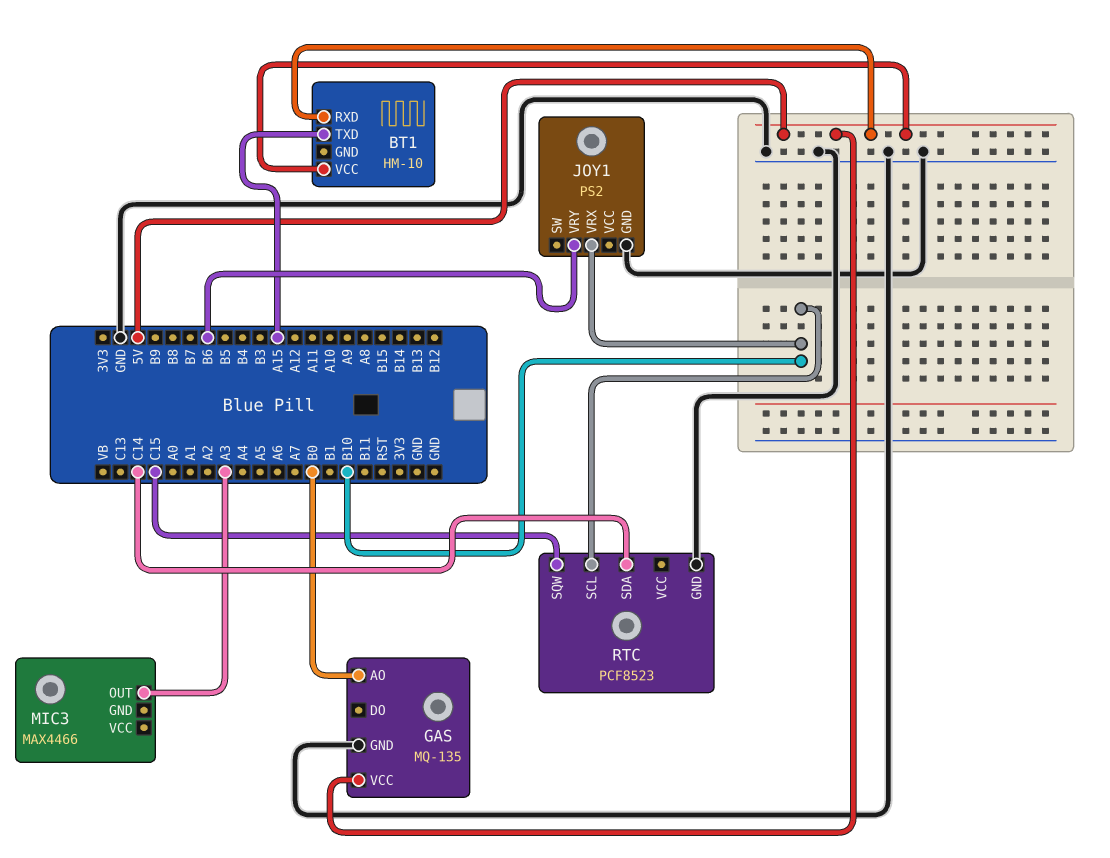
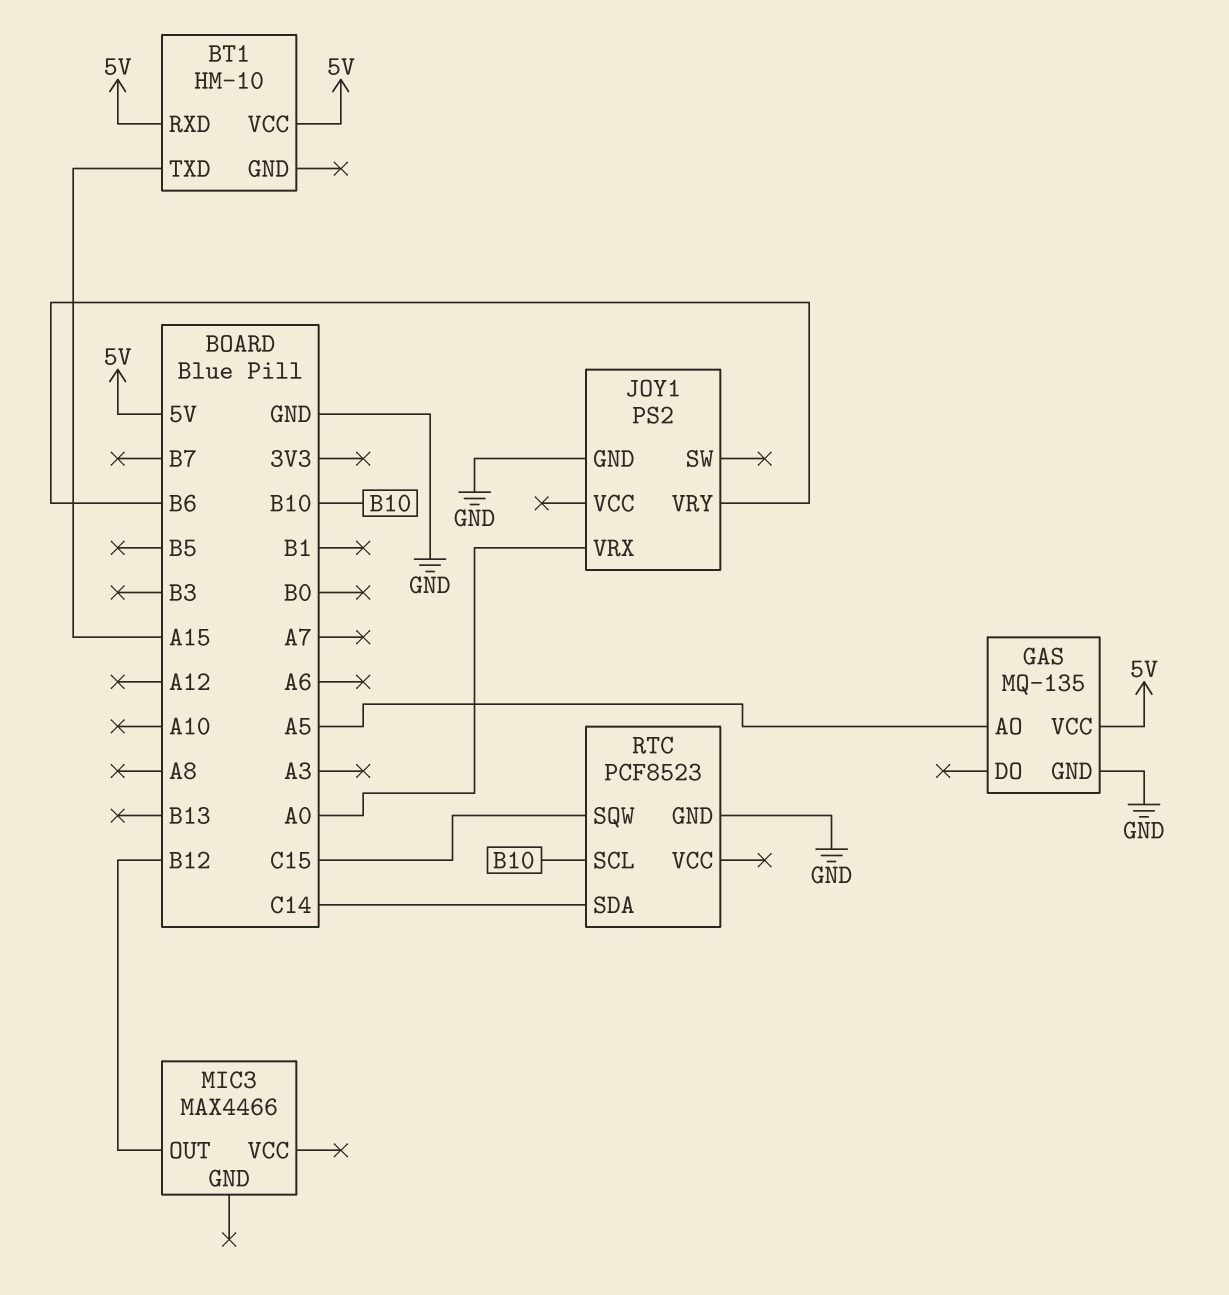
GAS pin AO: B0 -> A5
JOY1 pin VRX: B10 -> A0
MIC3 pin OUT: A3 -> B12

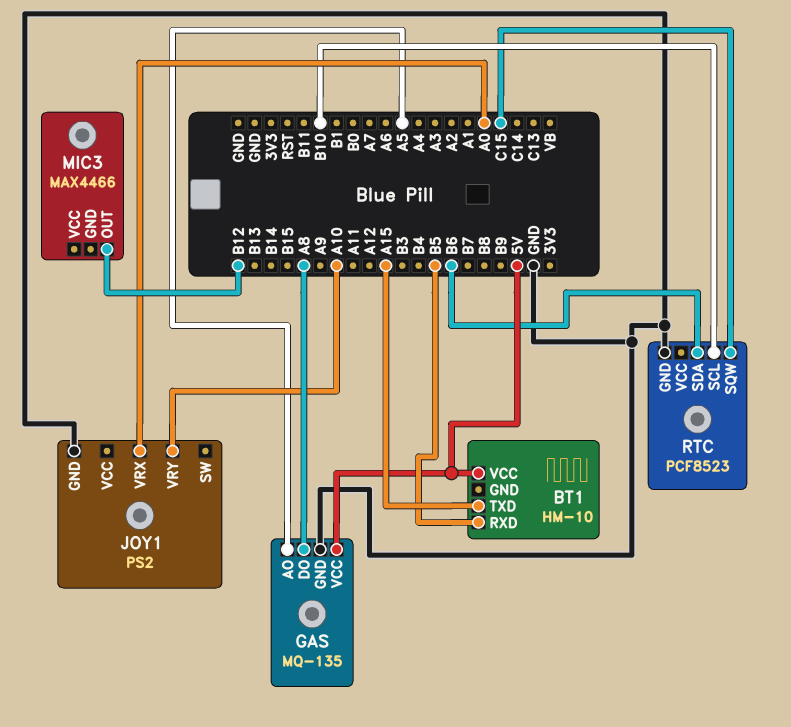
BT1 pin RXD: 5V -> B5
GAS pin DO: none -> A8
JOY1 pin VRY: B6 -> A10
RTC pin SDA: C14 -> B6

